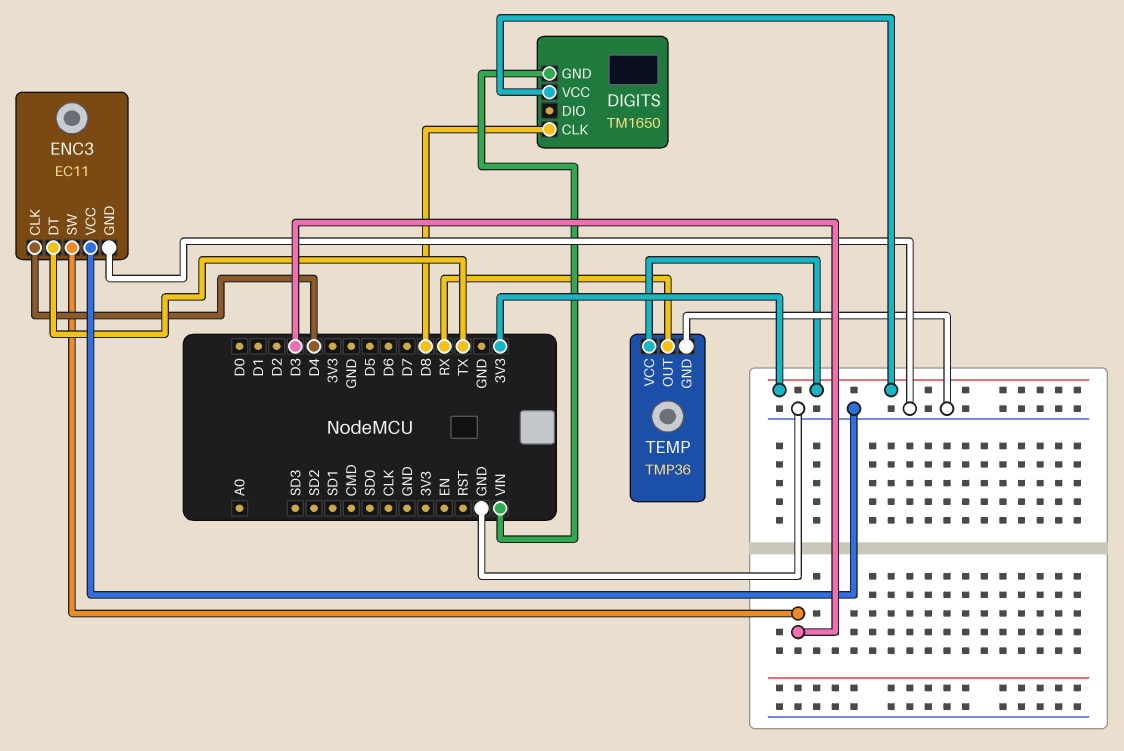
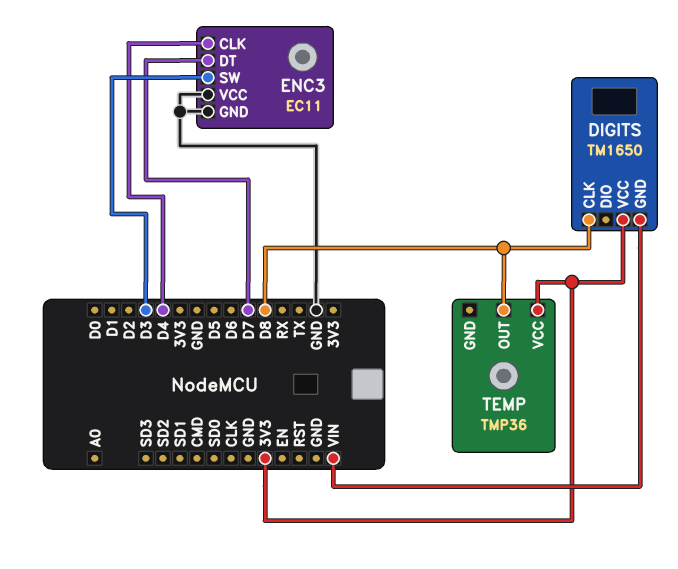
ENC3 pin DT: TX -> D7
TEMP pin GND: GND -> none
TEMP pin OUT: RX -> D8

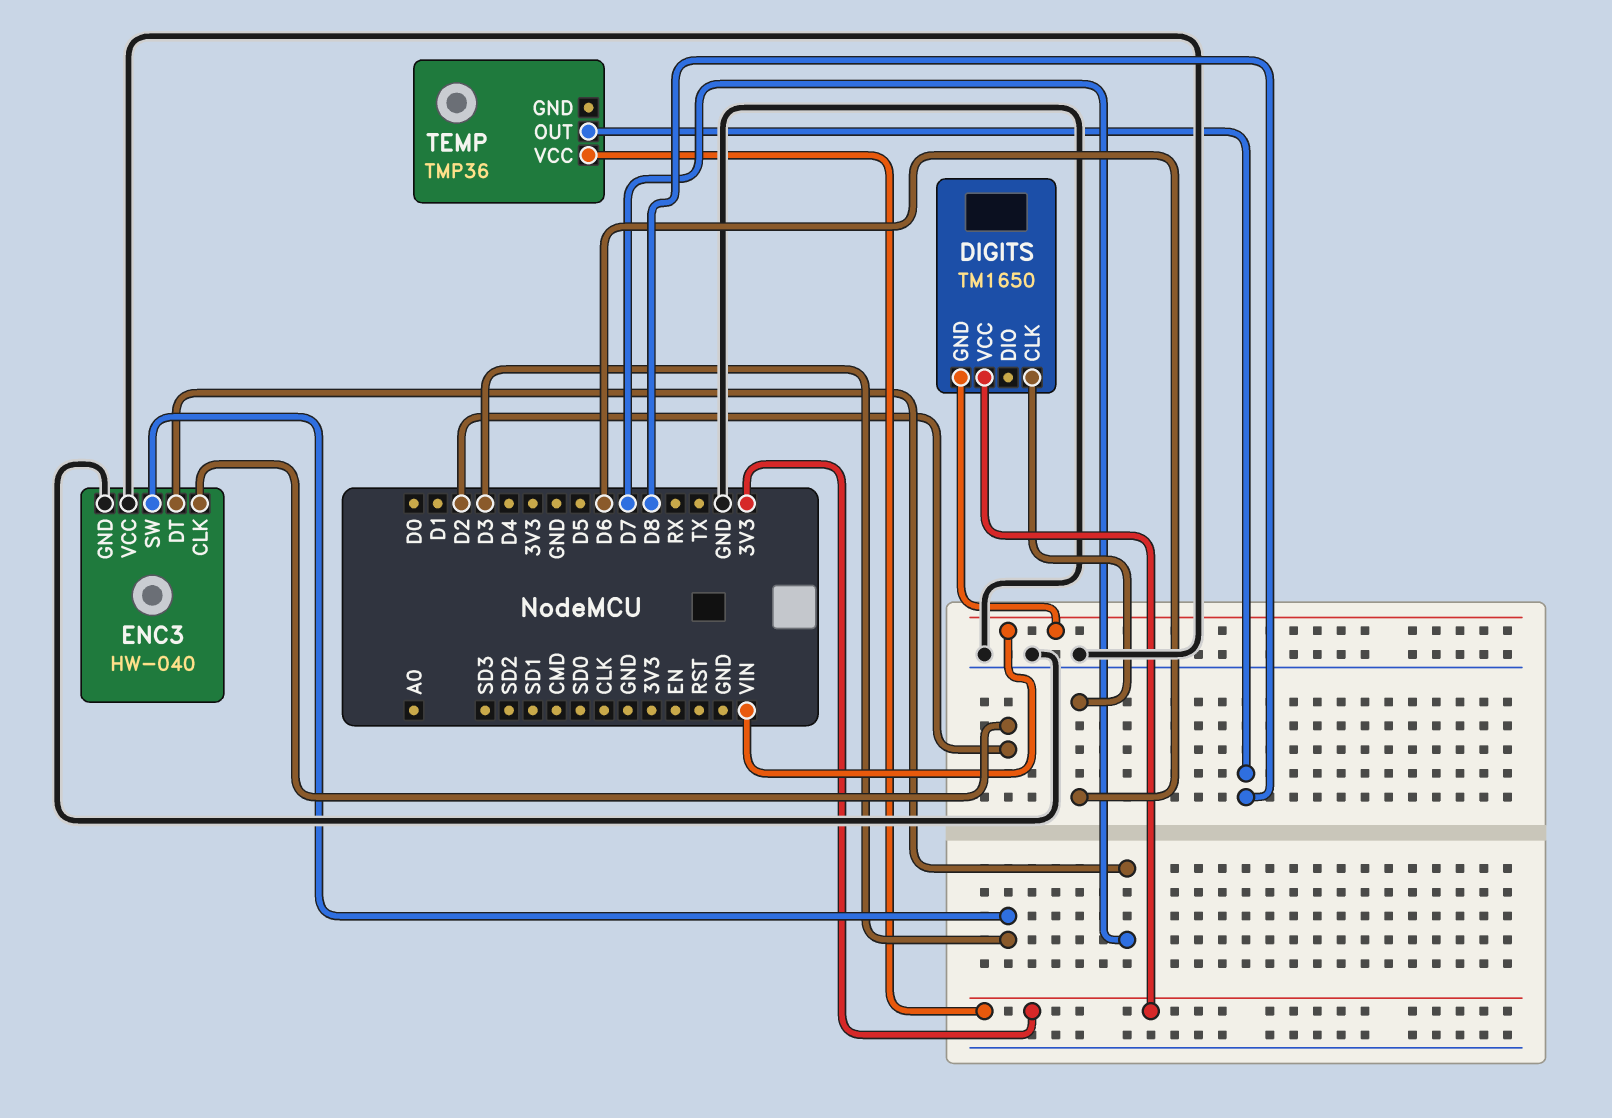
DIGITS pin CLK: D8 -> D6
ENC3: EC11 -> HW-040
ENC3 pin CLK: D4 -> D2

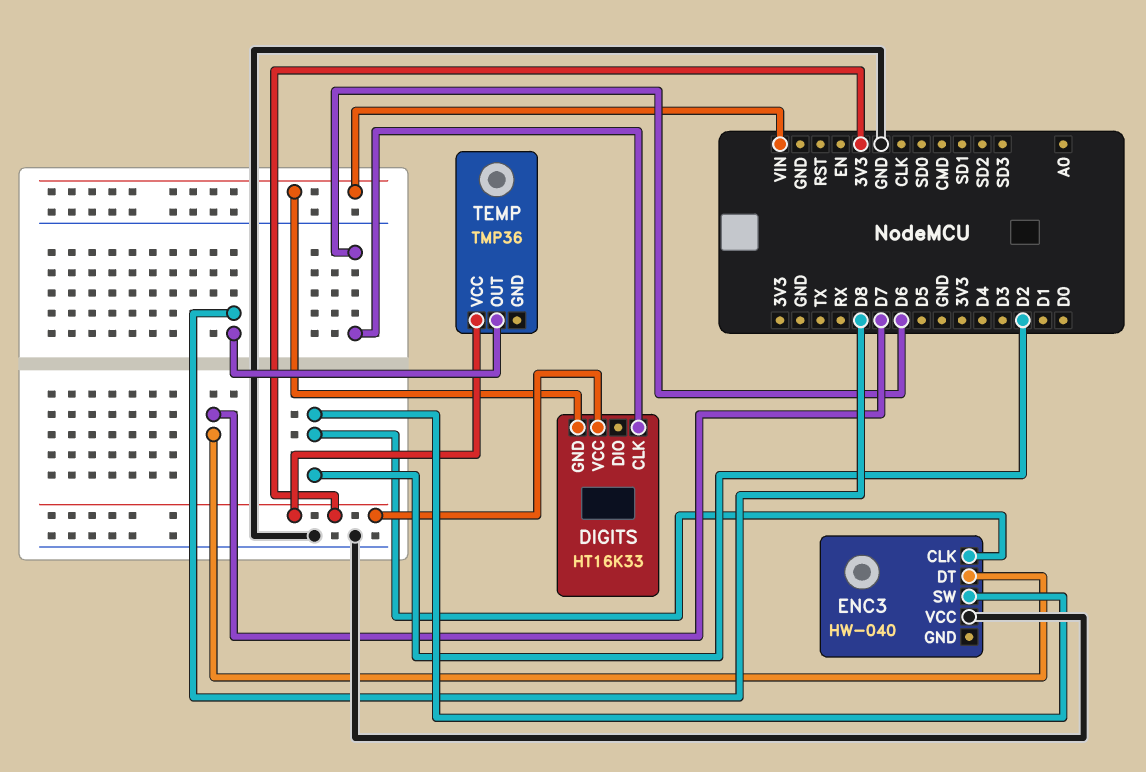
DIGITS: TM1650 -> HT16K33
ENC3 pin GND: GND -> none
ENC3 pin SW: D3 -> D2

